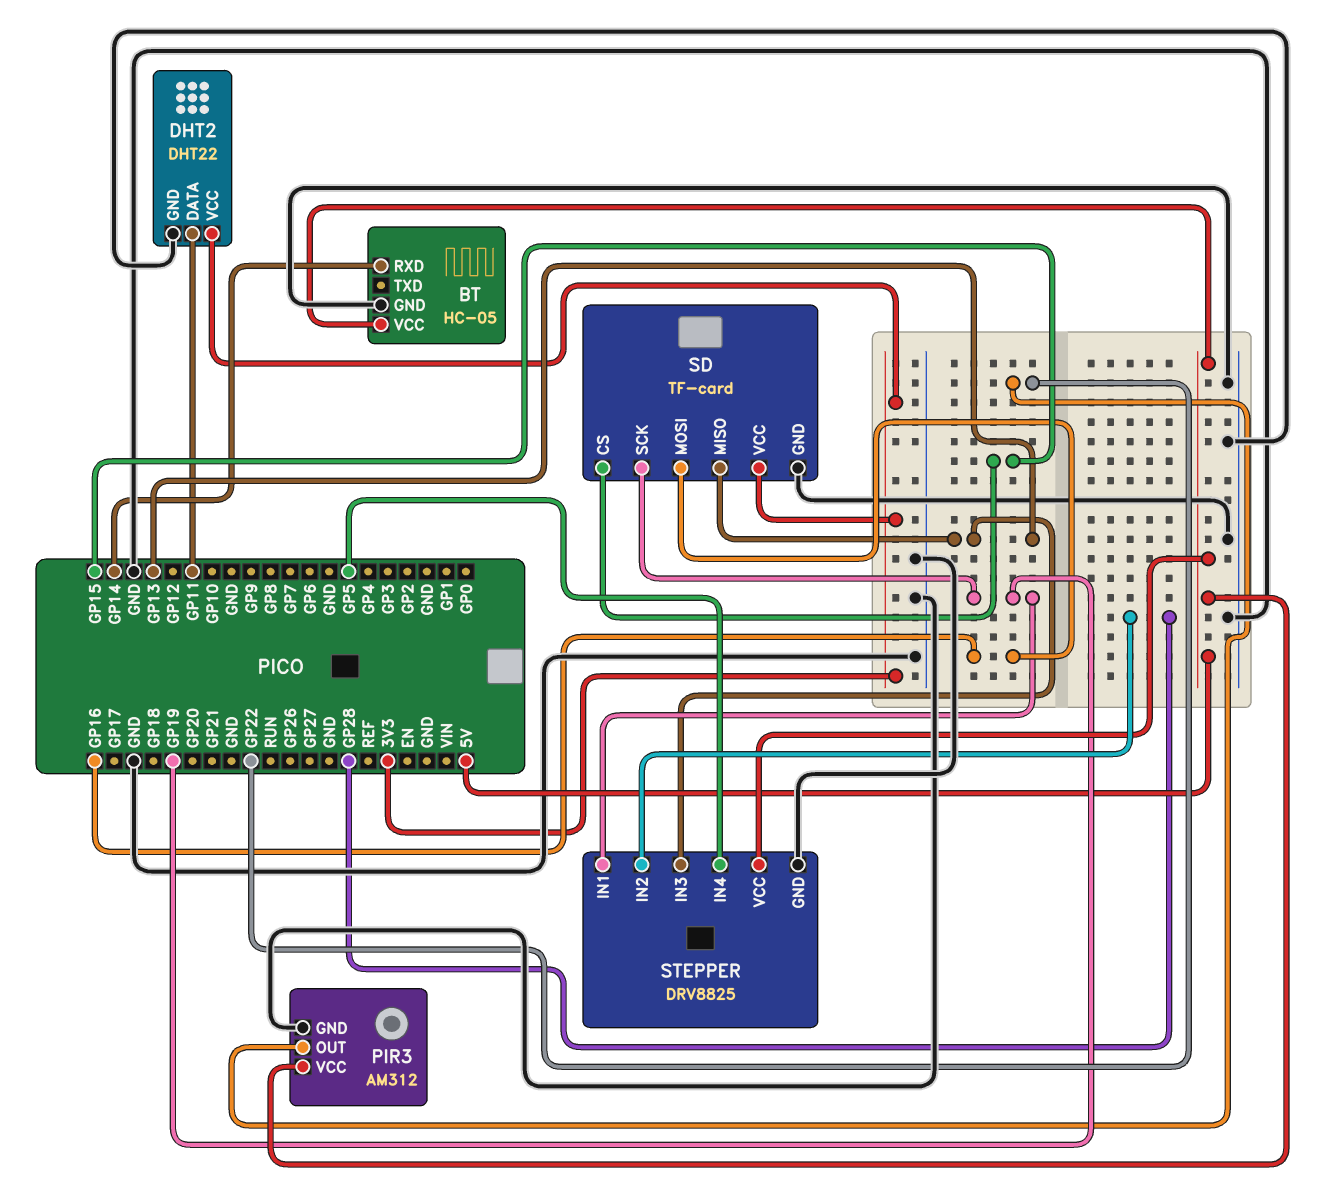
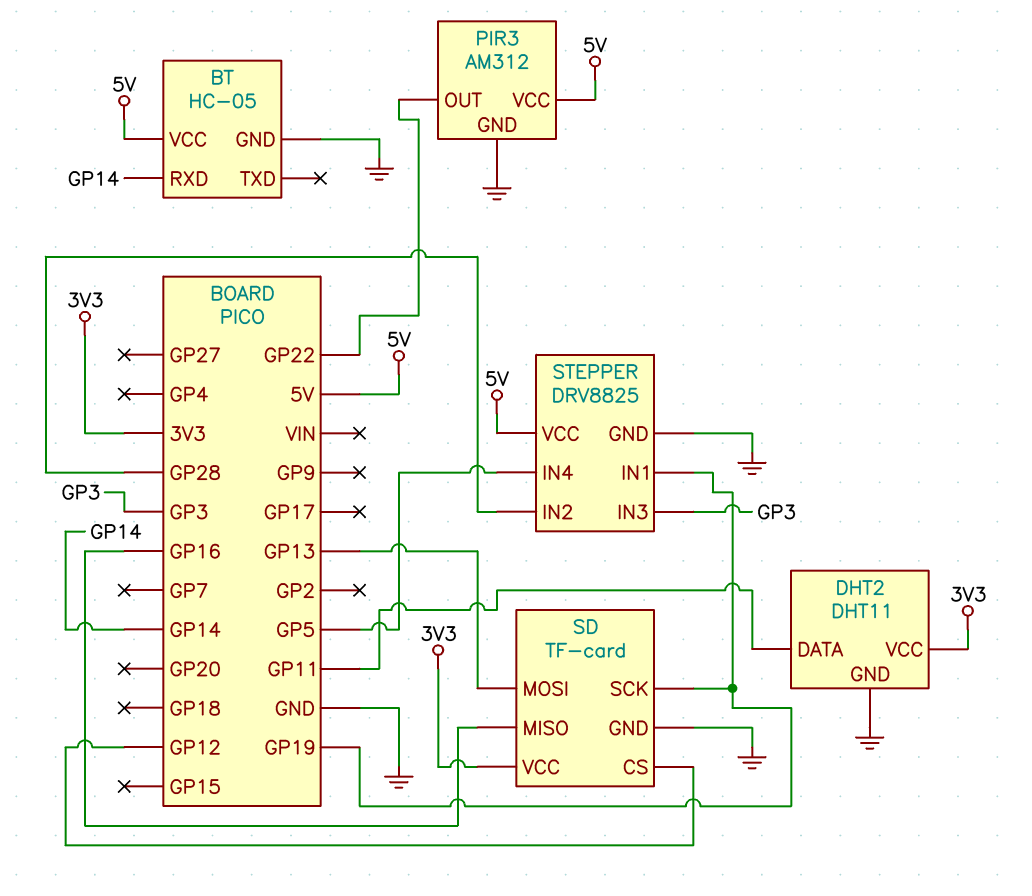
DHT2: DHT22 -> DHT11
SD pin CS: GP15 -> GP12
SD pin MISO: GP13 -> GP16
SD pin MOSI: GP16 -> GP13
STEPPER pin IN3: GP13 -> GP3

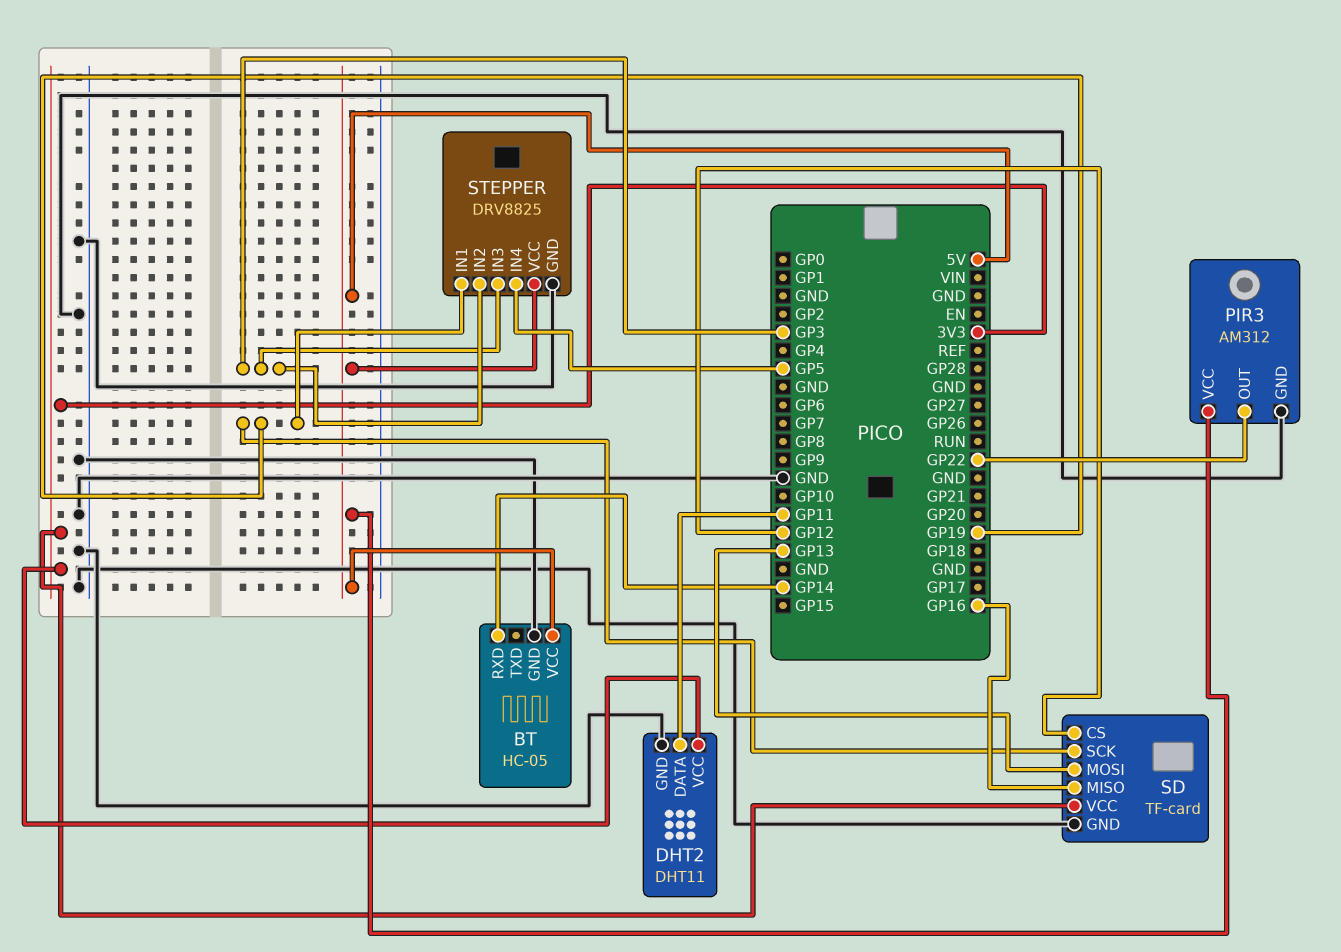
STEPPER pin IN2: GP28 -> GP3

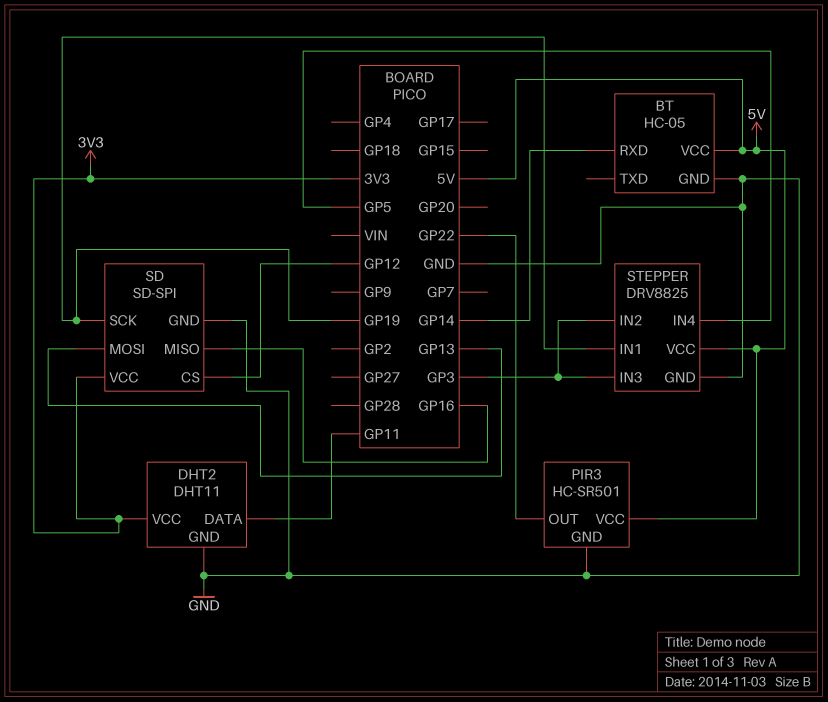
PIR3: AM312 -> HC-SR501
SD: TF-card -> SD-SPI

